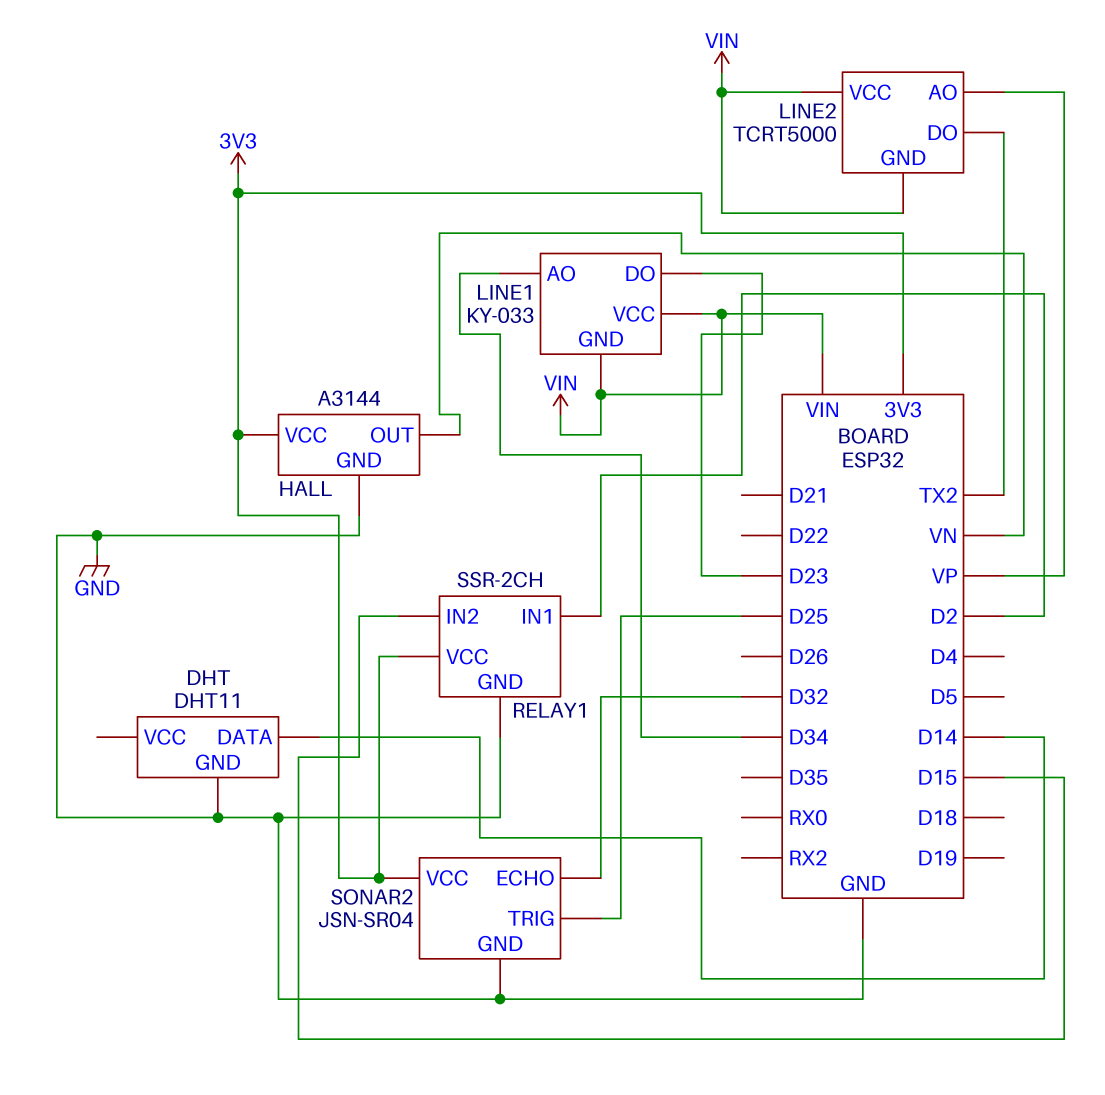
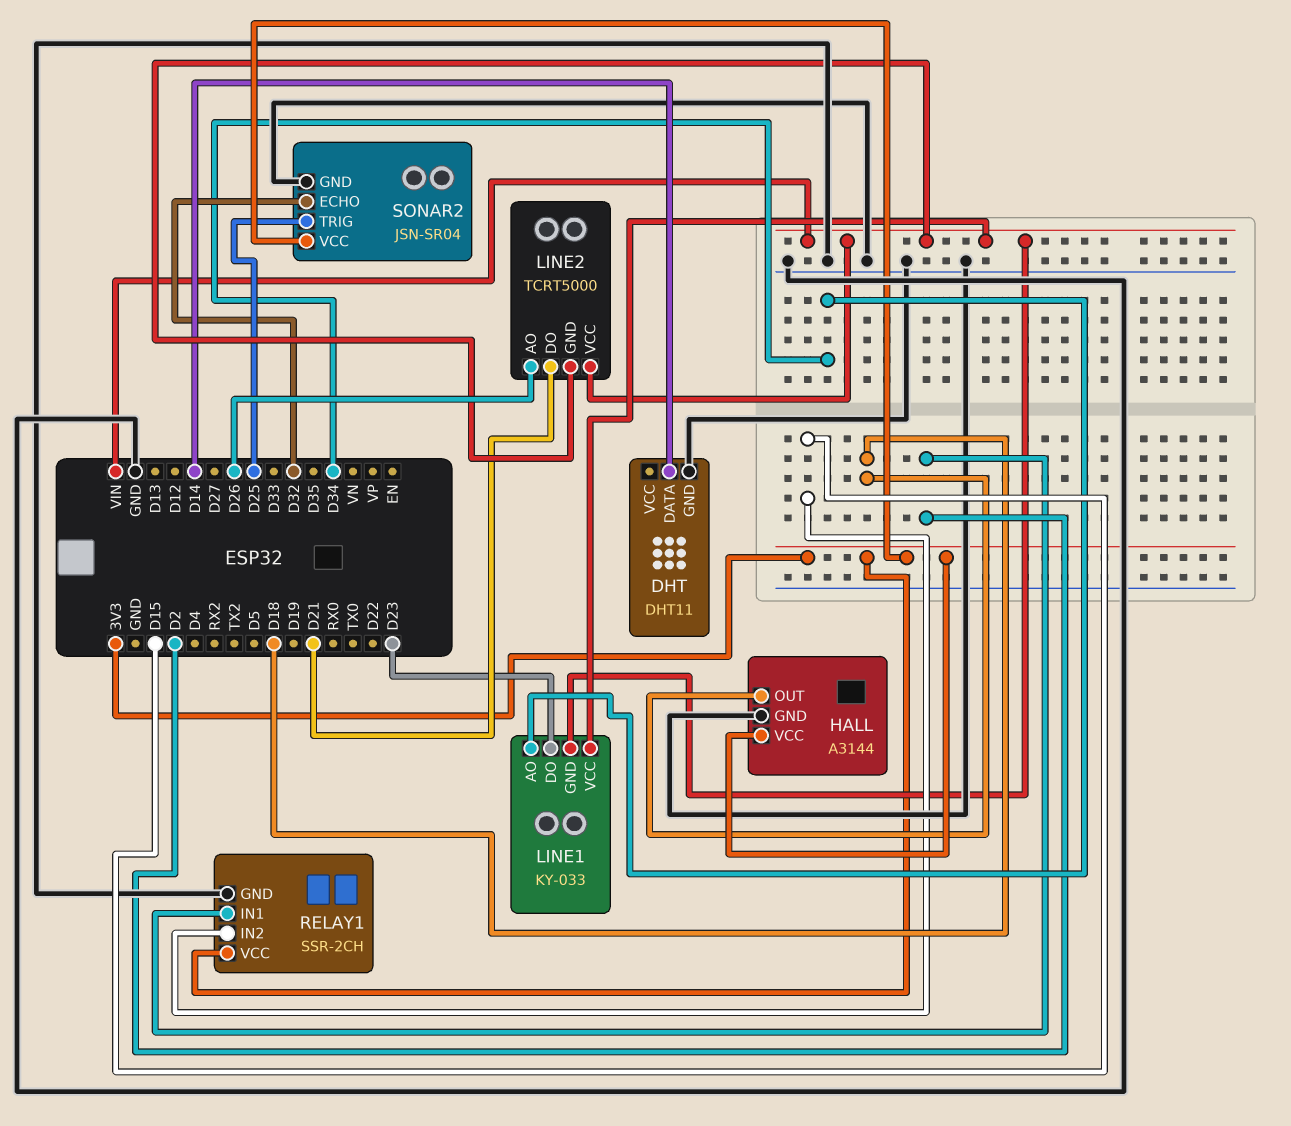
HALL pin OUT: VN -> D18
LINE2 pin AO: VP -> D26
LINE2 pin DO: TX2 -> D21

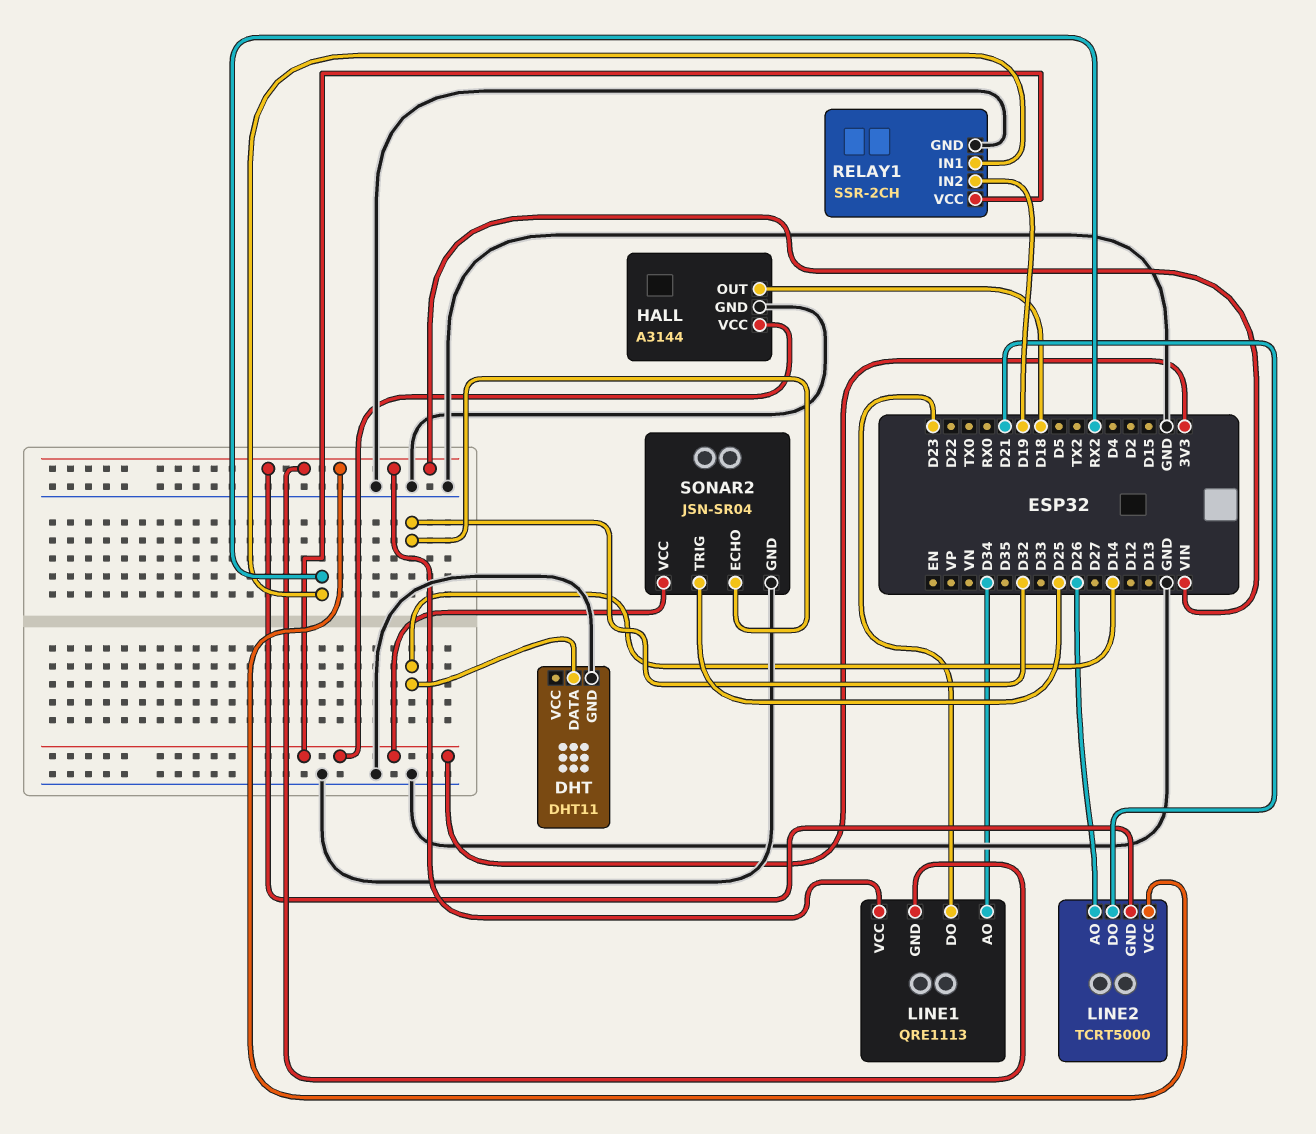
LINE1: KY-033 -> QRE1113
RELAY1 pin IN1: D2 -> RX2
RELAY1 pin IN2: D15 -> D19

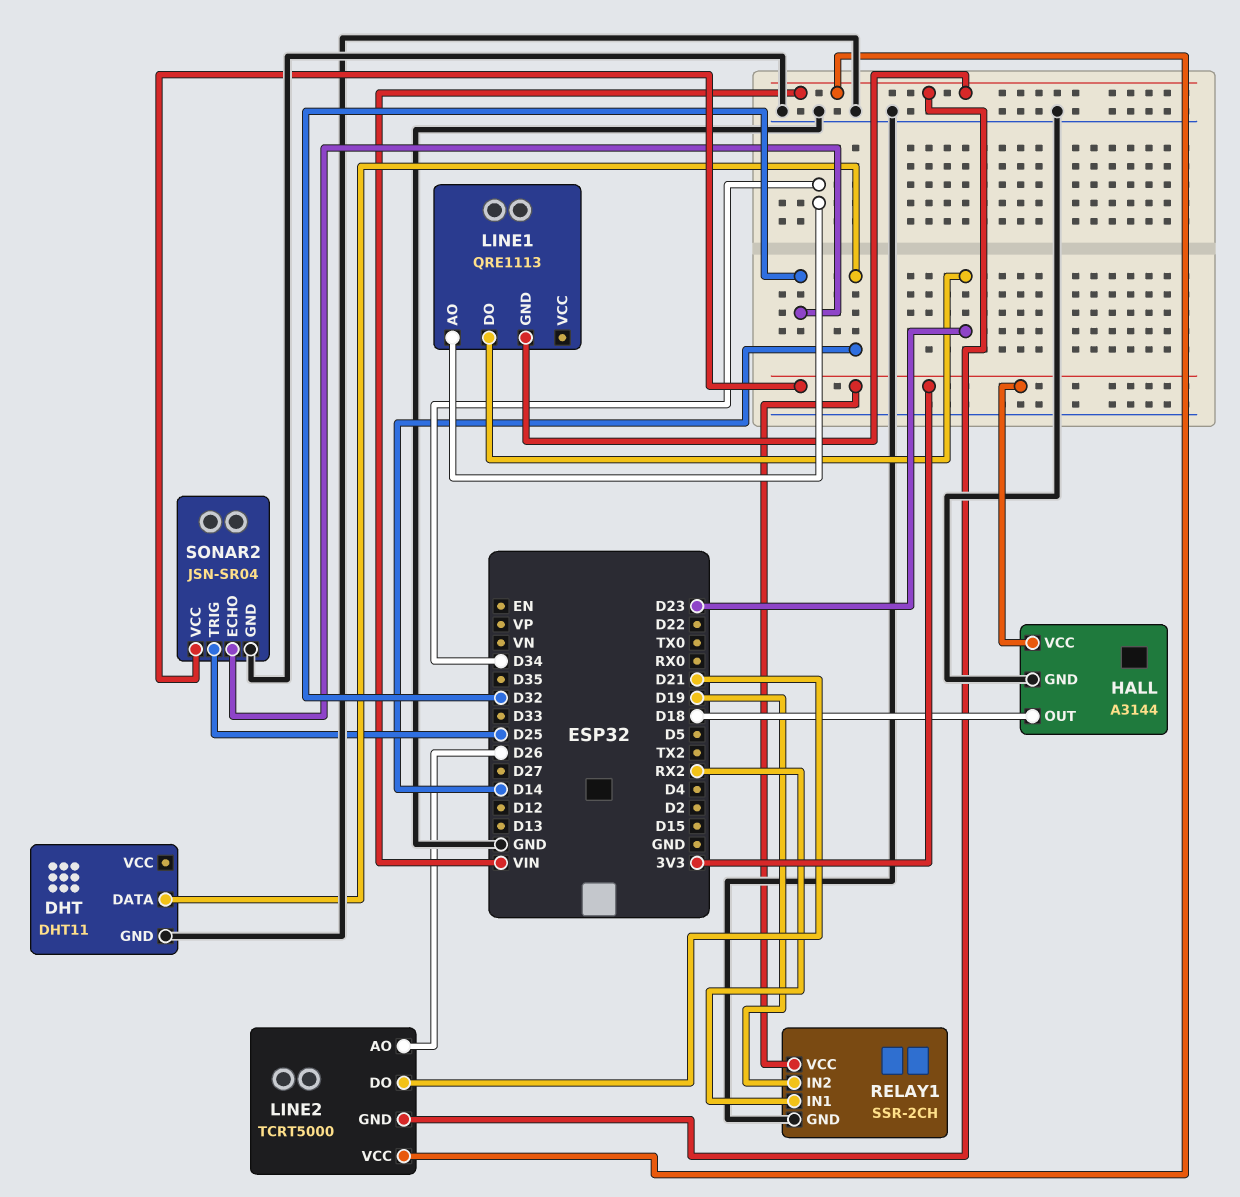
LINE1 pin VCC: VIN -> none

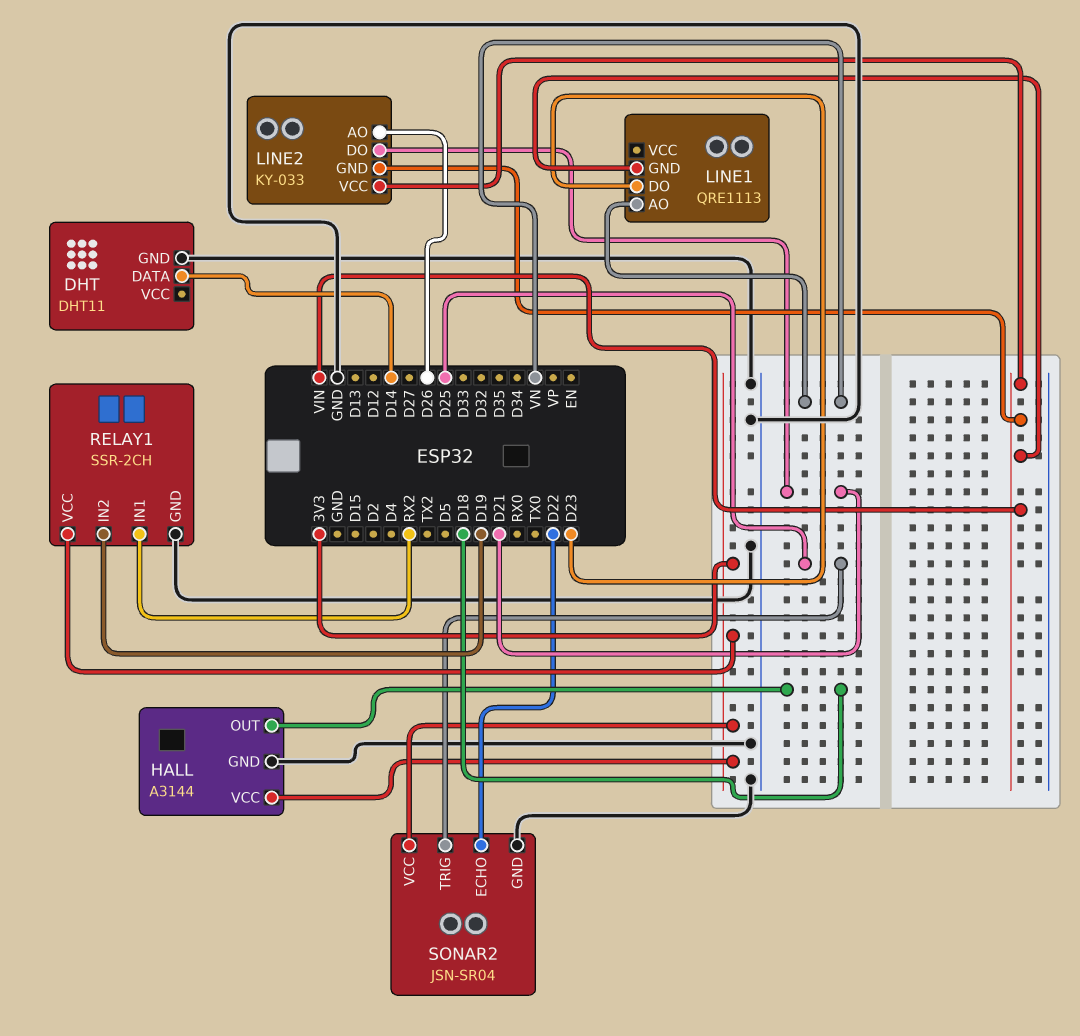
LINE1 pin AO: D34 -> VN
LINE2: TCRT5000 -> KY-033
SONAR2 pin ECHO: D32 -> D22

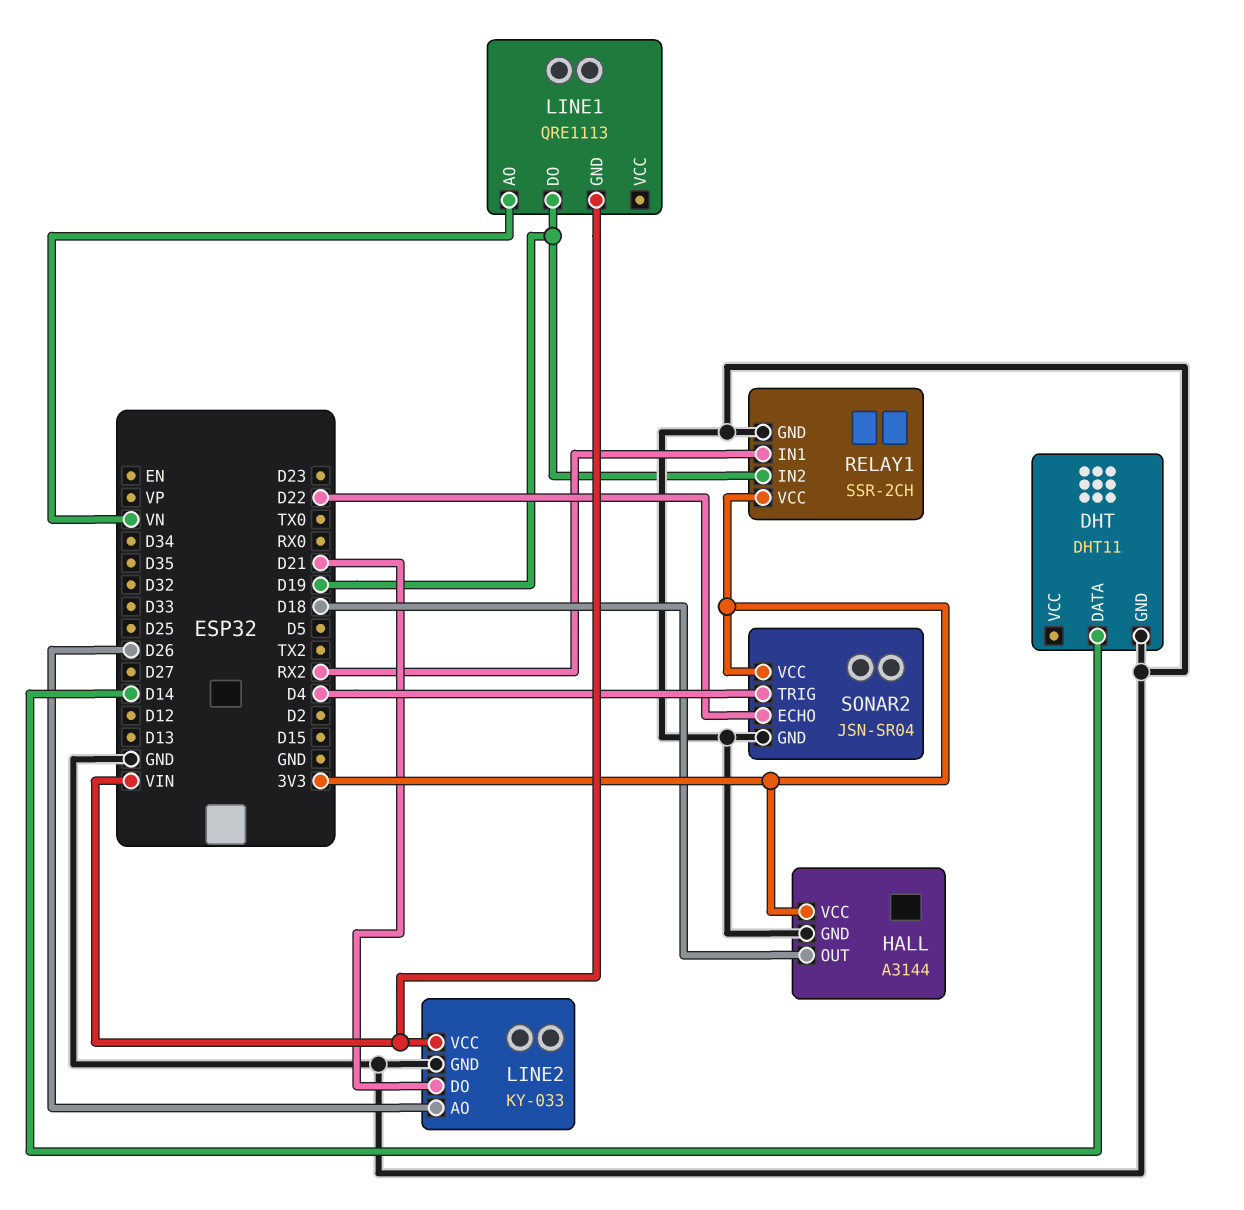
LINE1 pin DO: D23 -> D19
LINE2 pin GND: VIN -> GND
SONAR2 pin TRIG: D25 -> D4

